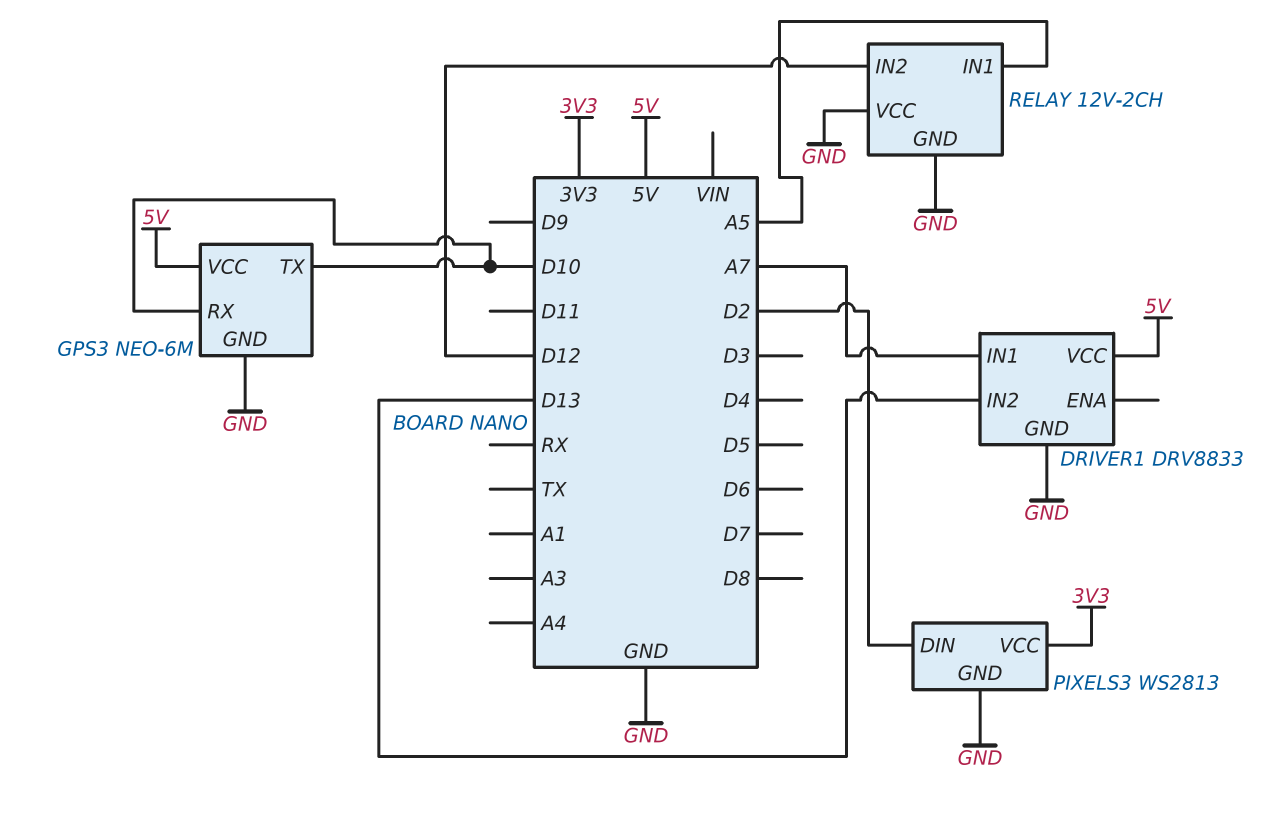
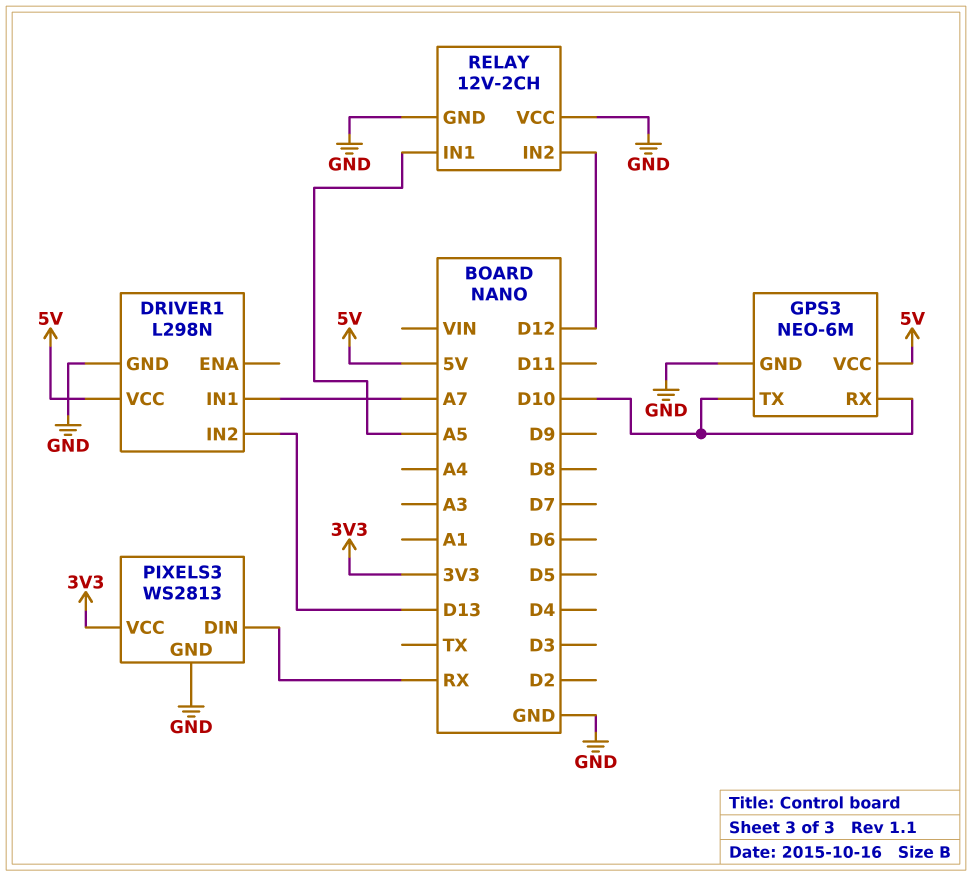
DRIVER1: DRV8833 -> L298N
PIXELS3 pin DIN: D2 -> RX

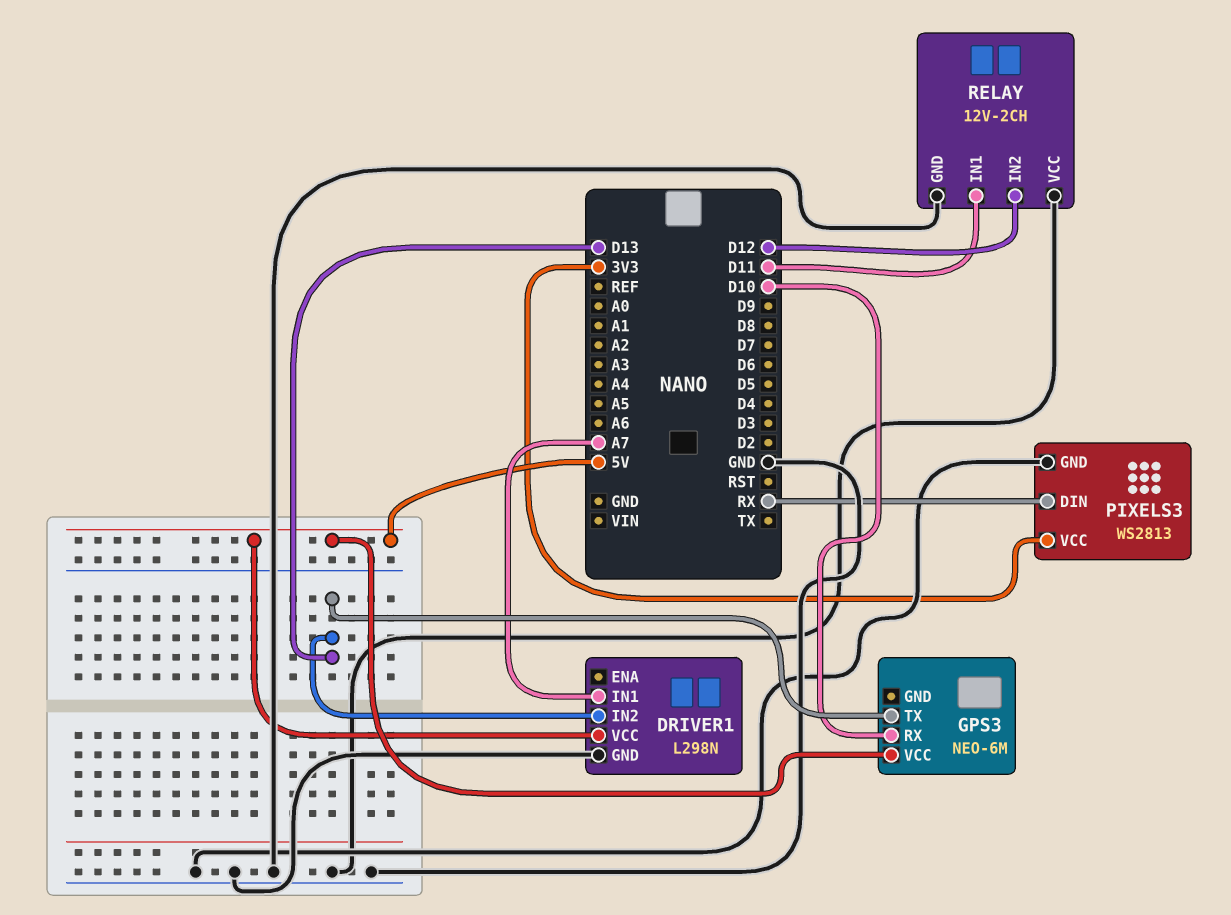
GPS3 pin GND: GND -> none
GPS3 pin TX: D10 -> D13
RELAY pin IN1: A5 -> D11

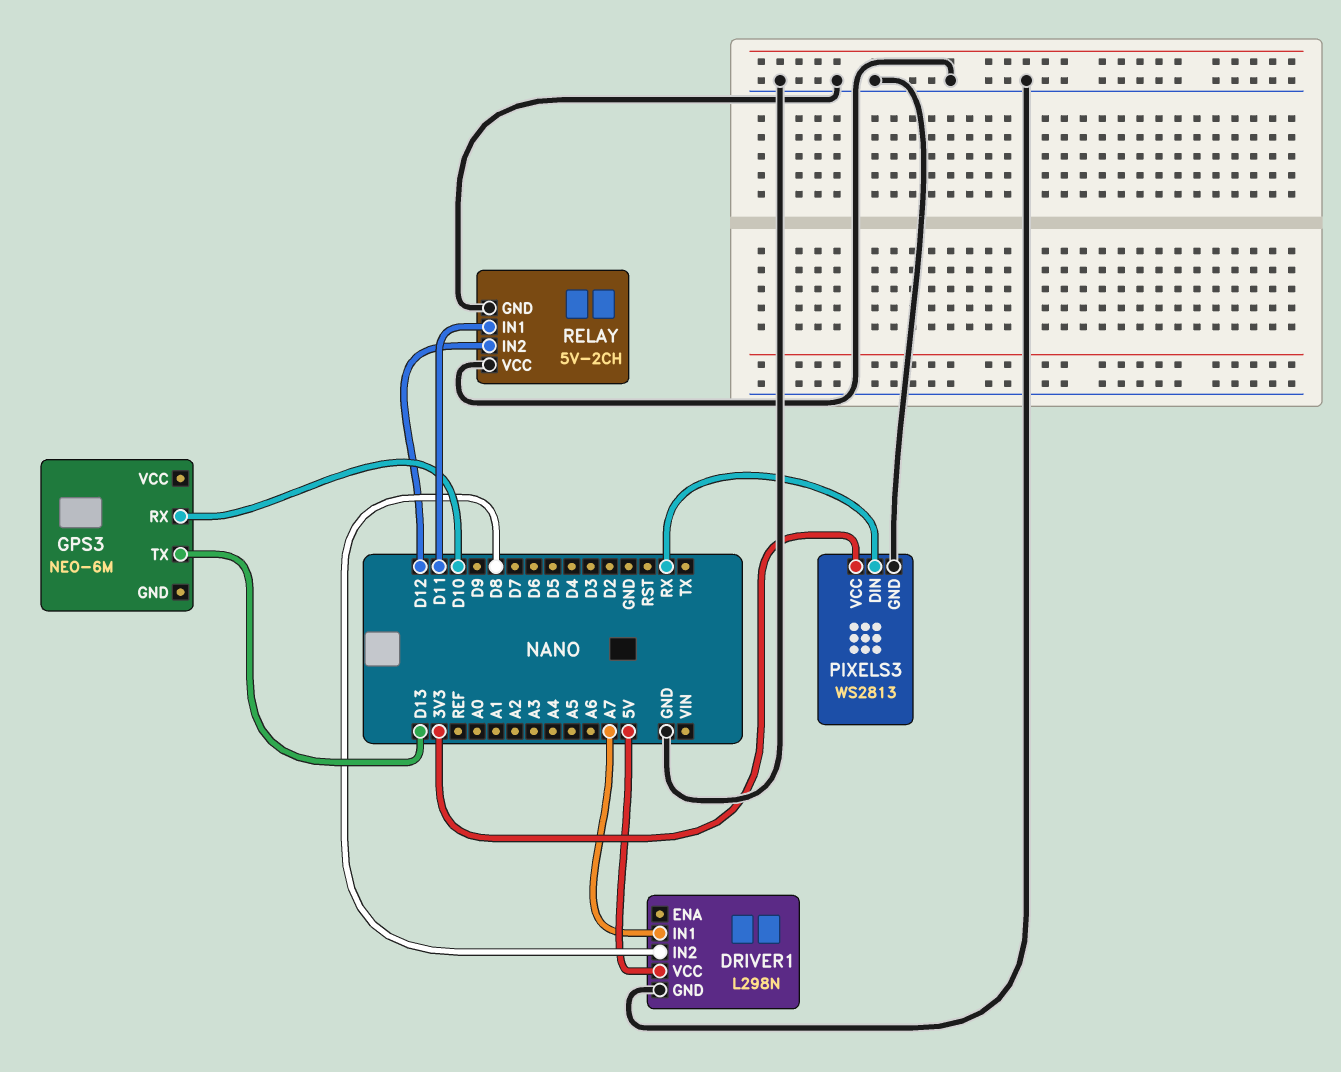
DRIVER1 pin IN2: D13 -> D8
GPS3 pin VCC: 5V -> none
RELAY: 12V-2CH -> 5V-2CH

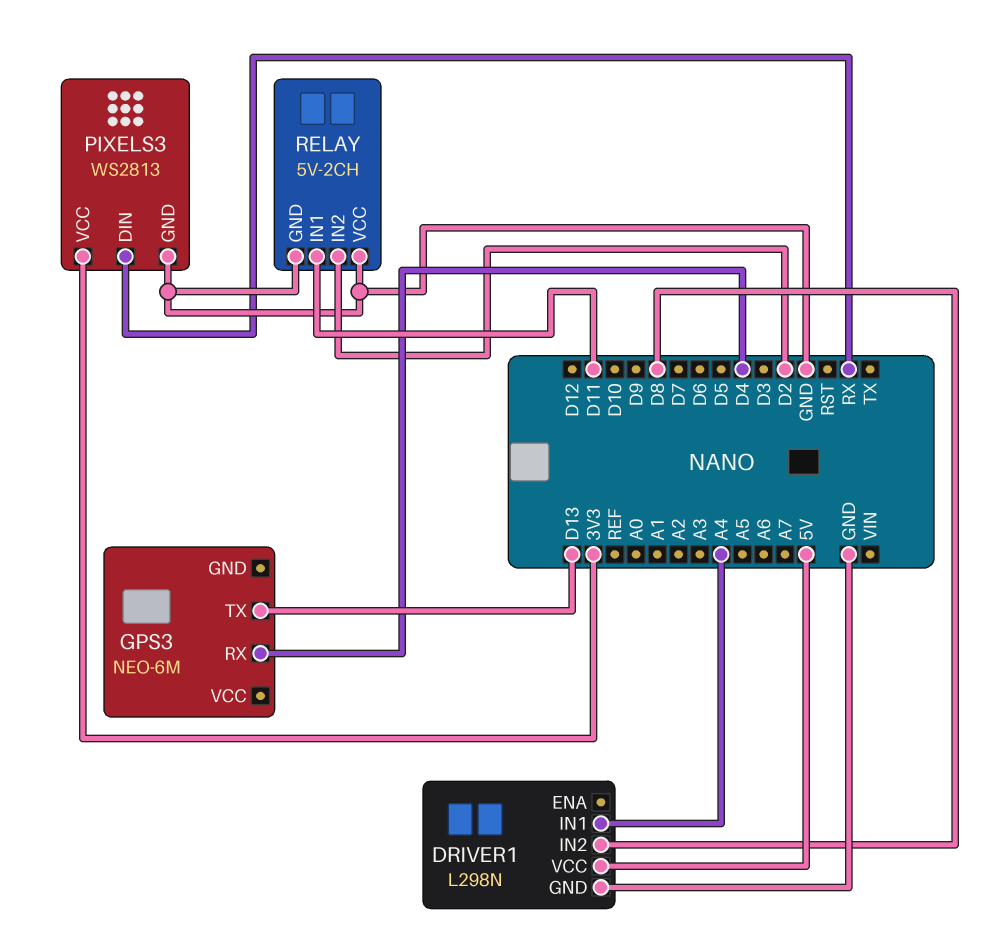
DRIVER1 pin IN1: A7 -> A4
GPS3 pin RX: D10 -> D4
RELAY pin IN2: D12 -> D2

